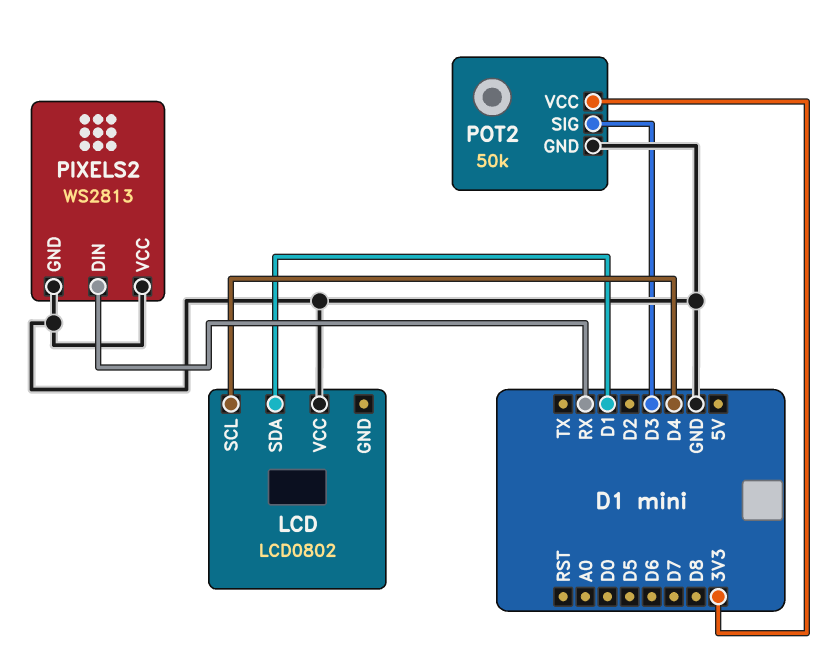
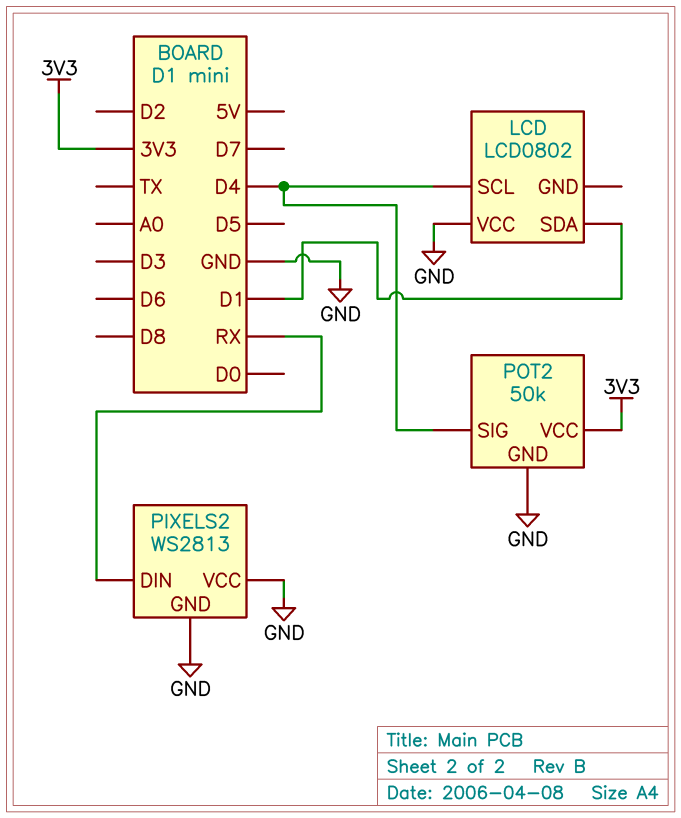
POT2 pin SIG: D3 -> D4

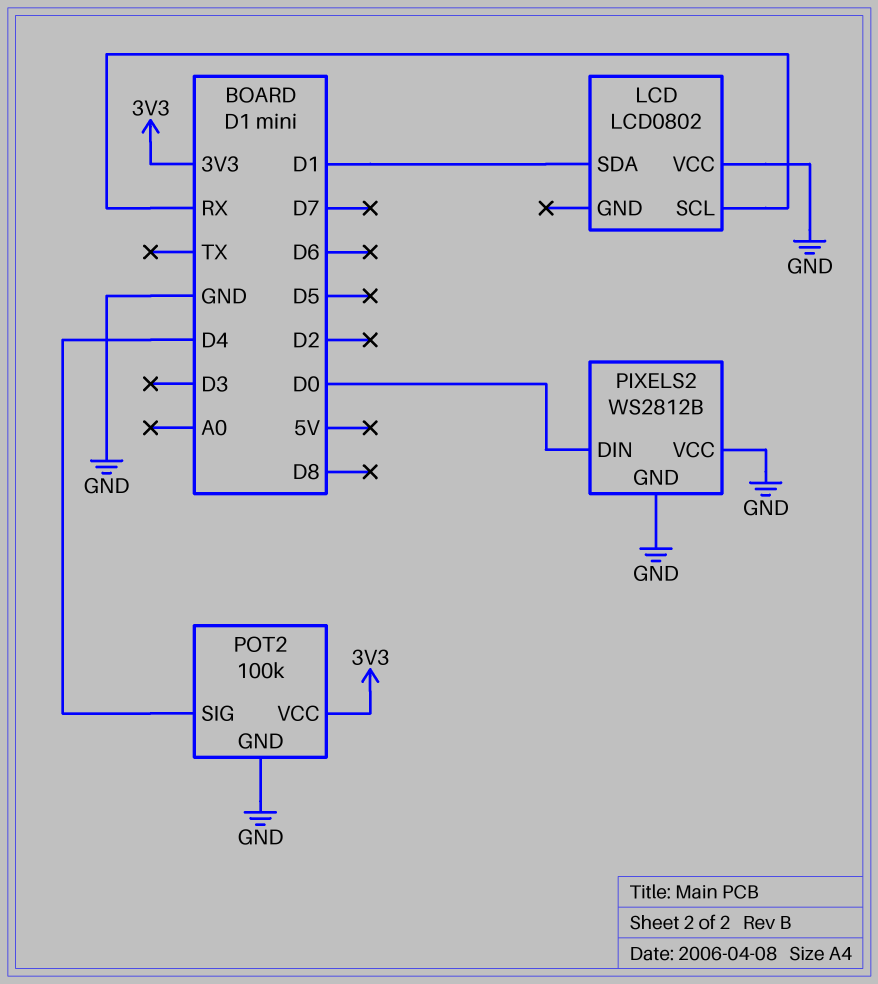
LCD pin SCL: D4 -> RX
PIXELS2: WS2813 -> WS2812B
PIXELS2 pin DIN: RX -> D0
POT2: 50k -> 100k

